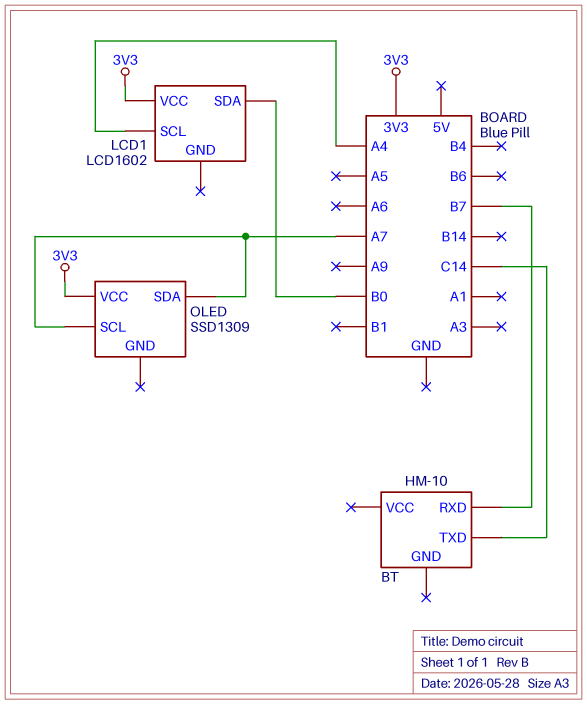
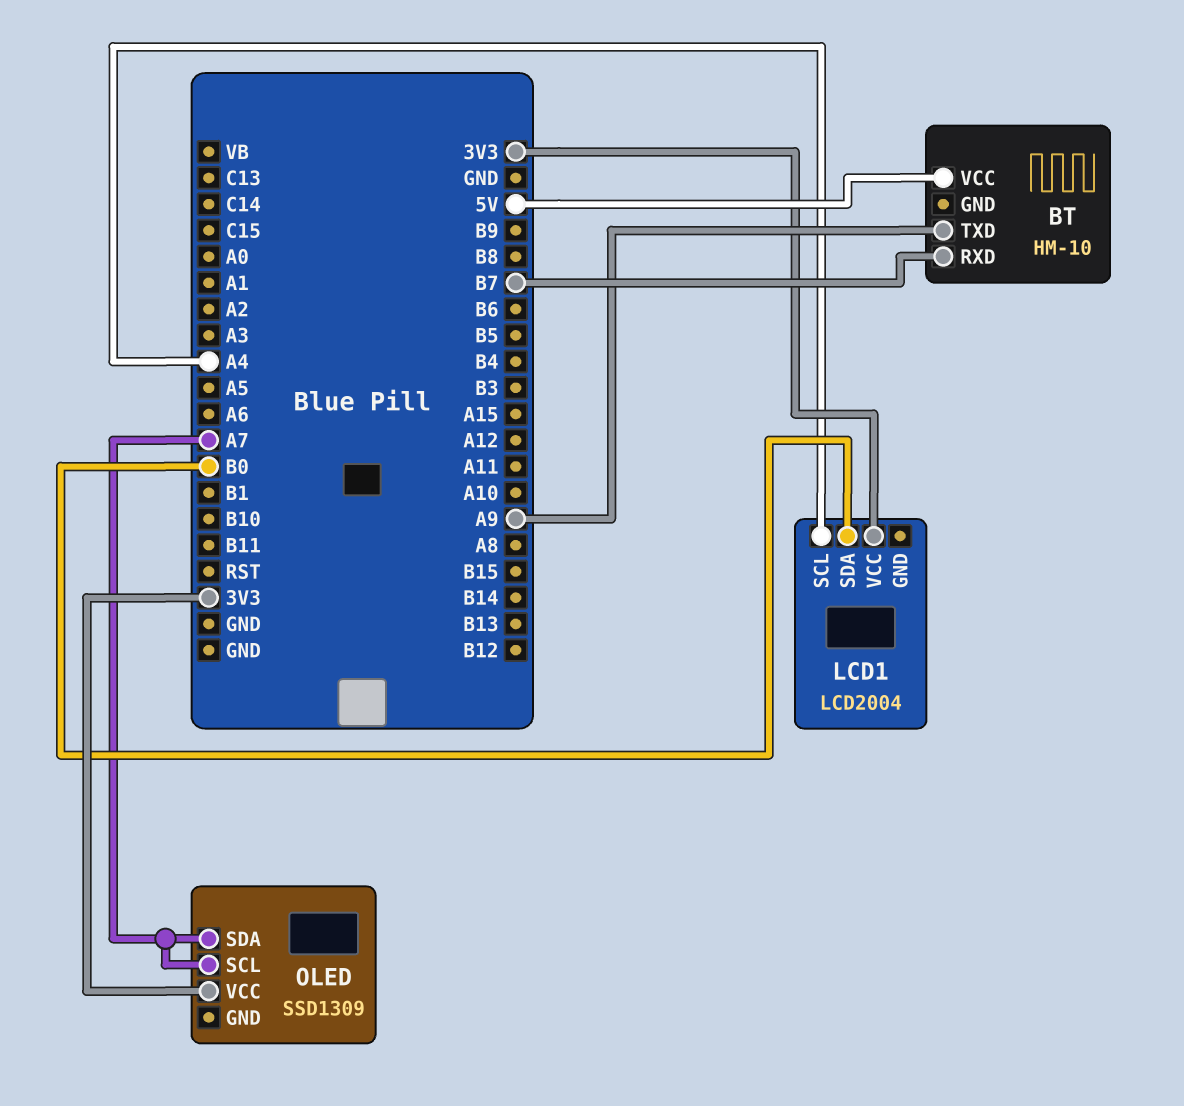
BT pin TXD: C14 -> A9
BT pin VCC: none -> 5V
LCD1: LCD1602 -> LCD2004

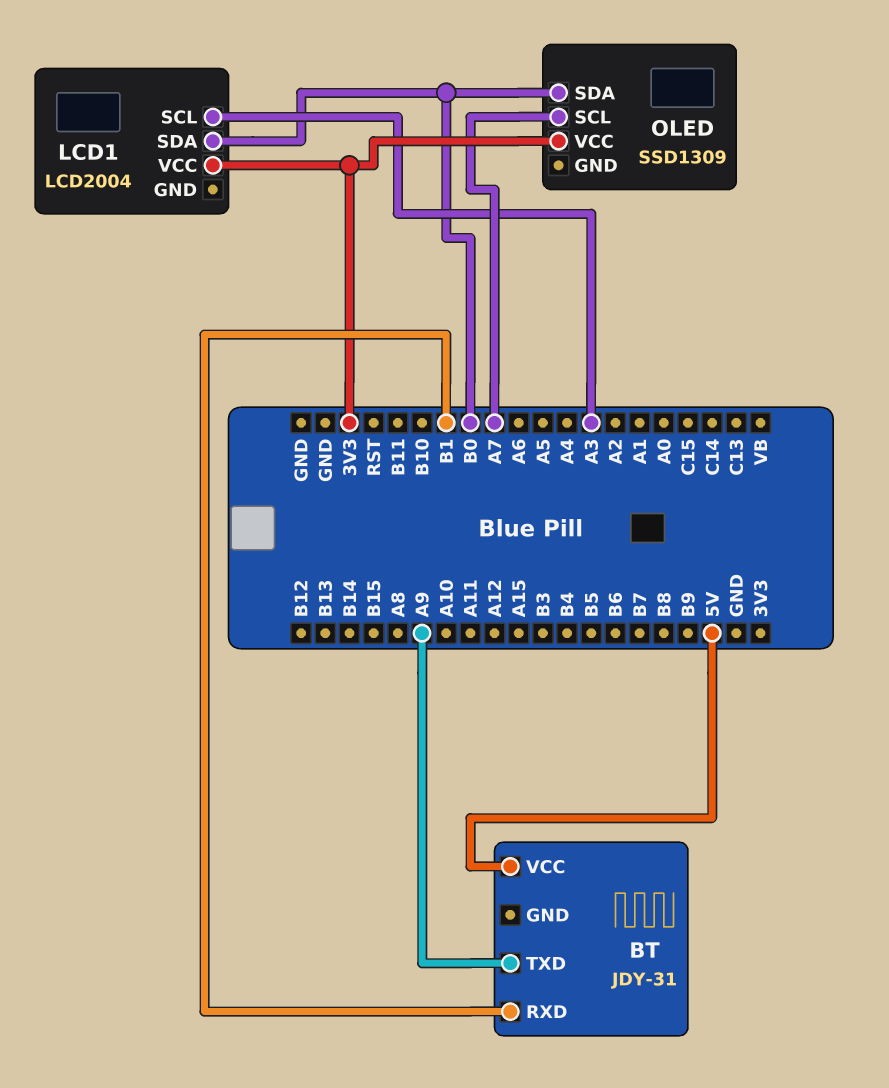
BT: HM-10 -> JDY-31
BT pin RXD: B7 -> B1
LCD1 pin SCL: A4 -> A3
OLED pin SDA: A7 -> B0

